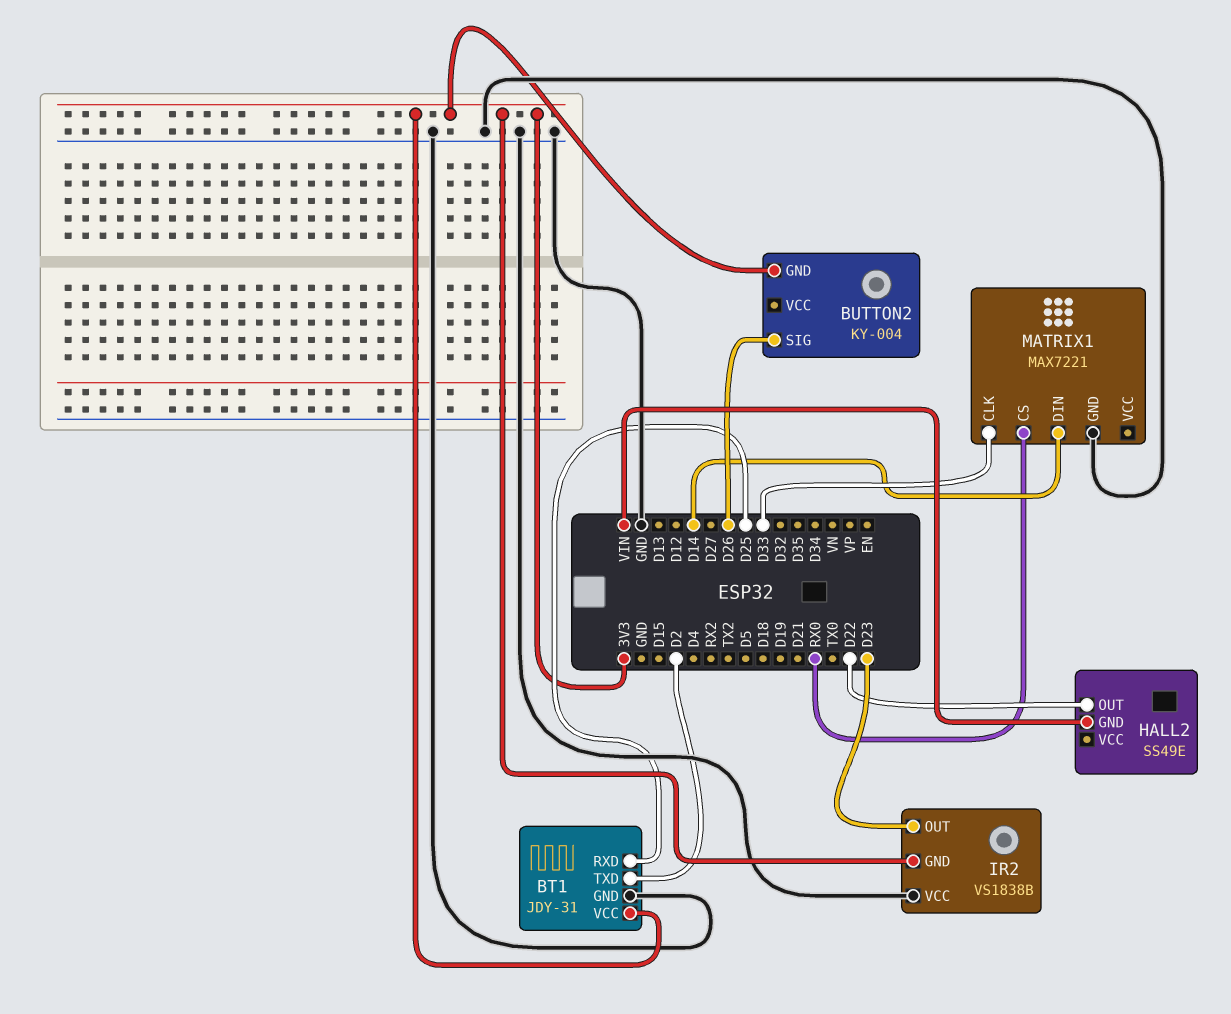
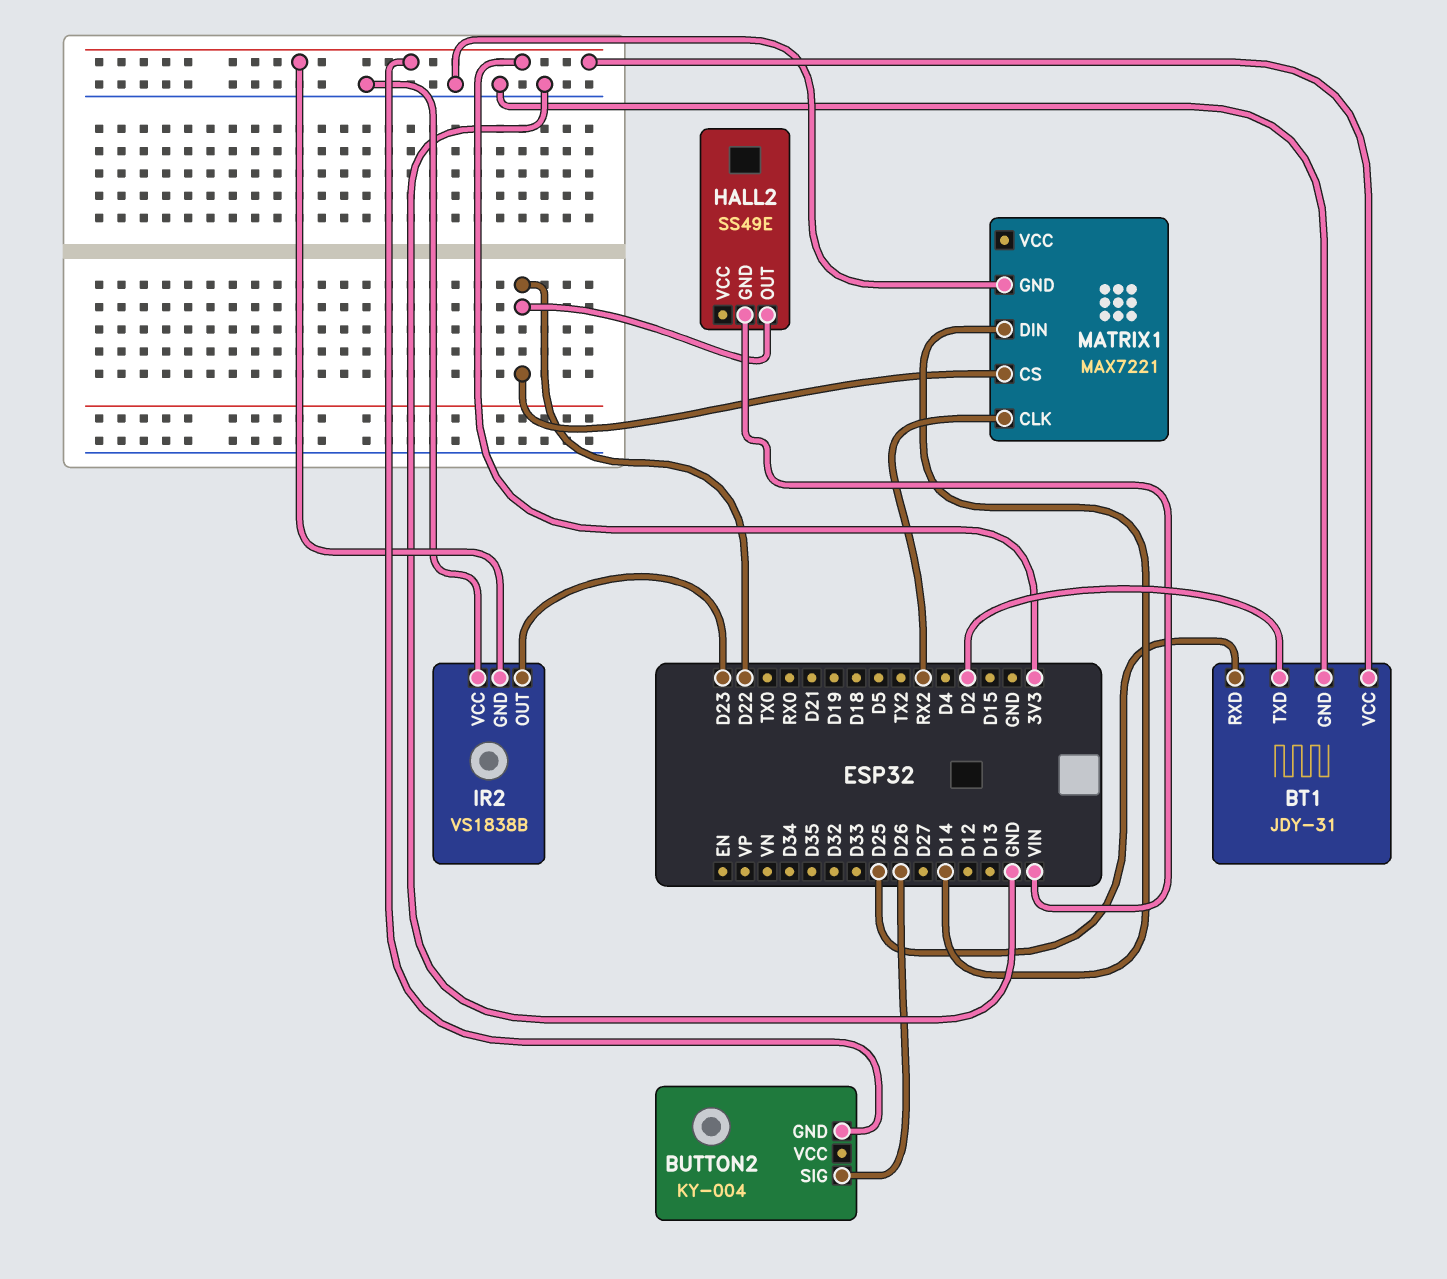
MATRIX1 pin CLK: D33 -> RX2
MATRIX1 pin CS: RX0 -> D22

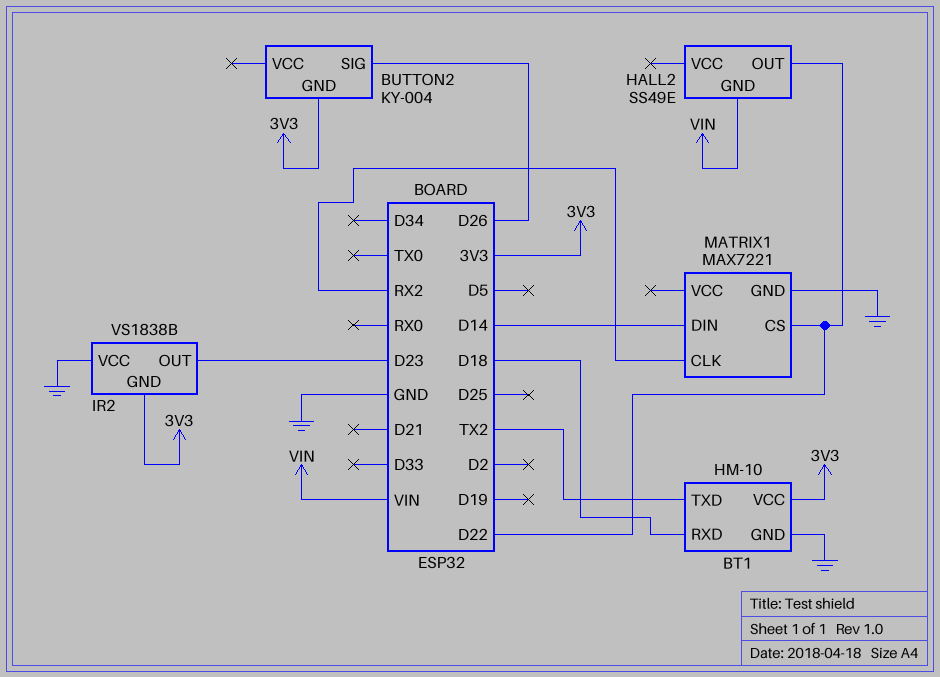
BT1: JDY-31 -> HM-10
BT1 pin RXD: D25 -> D18
BT1 pin TXD: D2 -> TX2

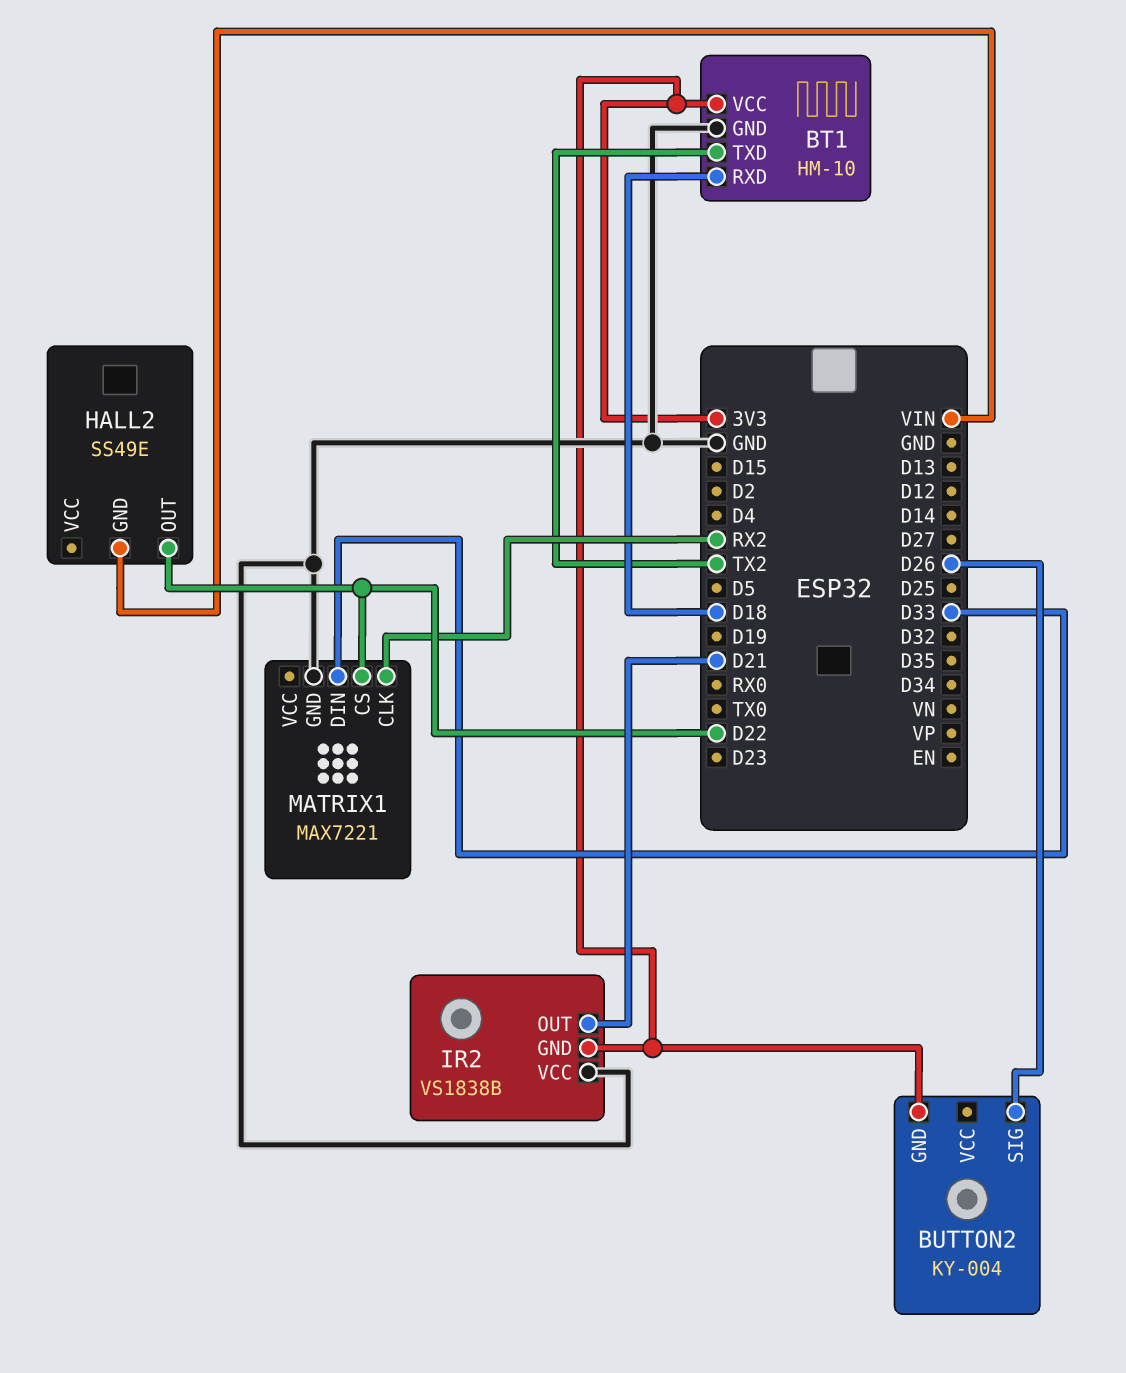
IR2 pin OUT: D23 -> D21
MATRIX1 pin DIN: D14 -> D33

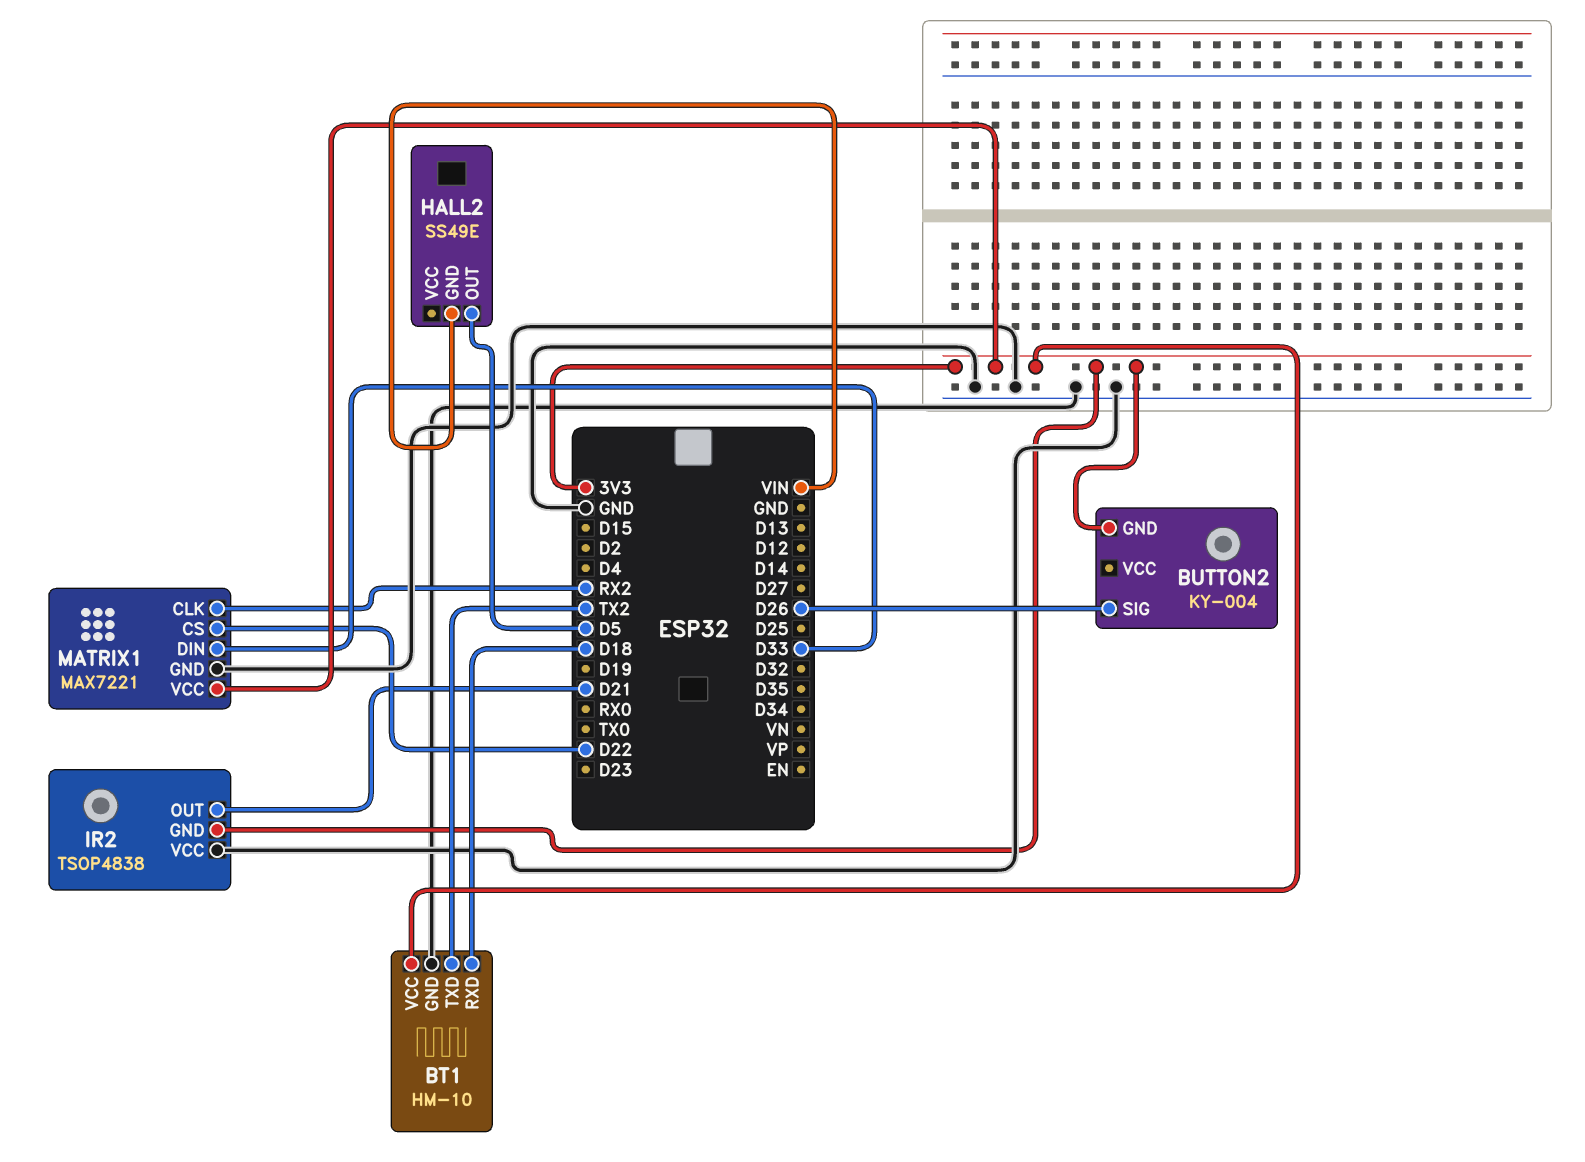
HALL2 pin OUT: D22 -> D5
IR2: VS1838B -> TSOP4838
MATRIX1 pin VCC: none -> 3V3

